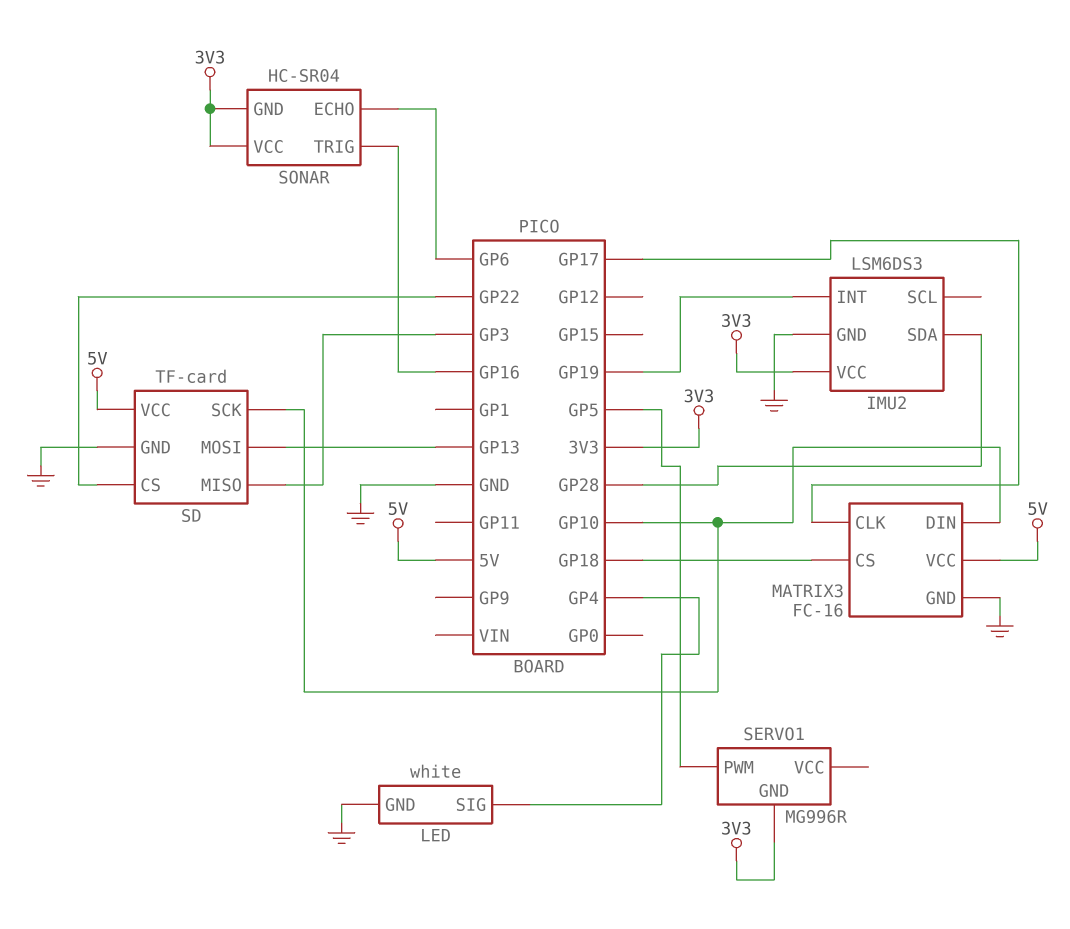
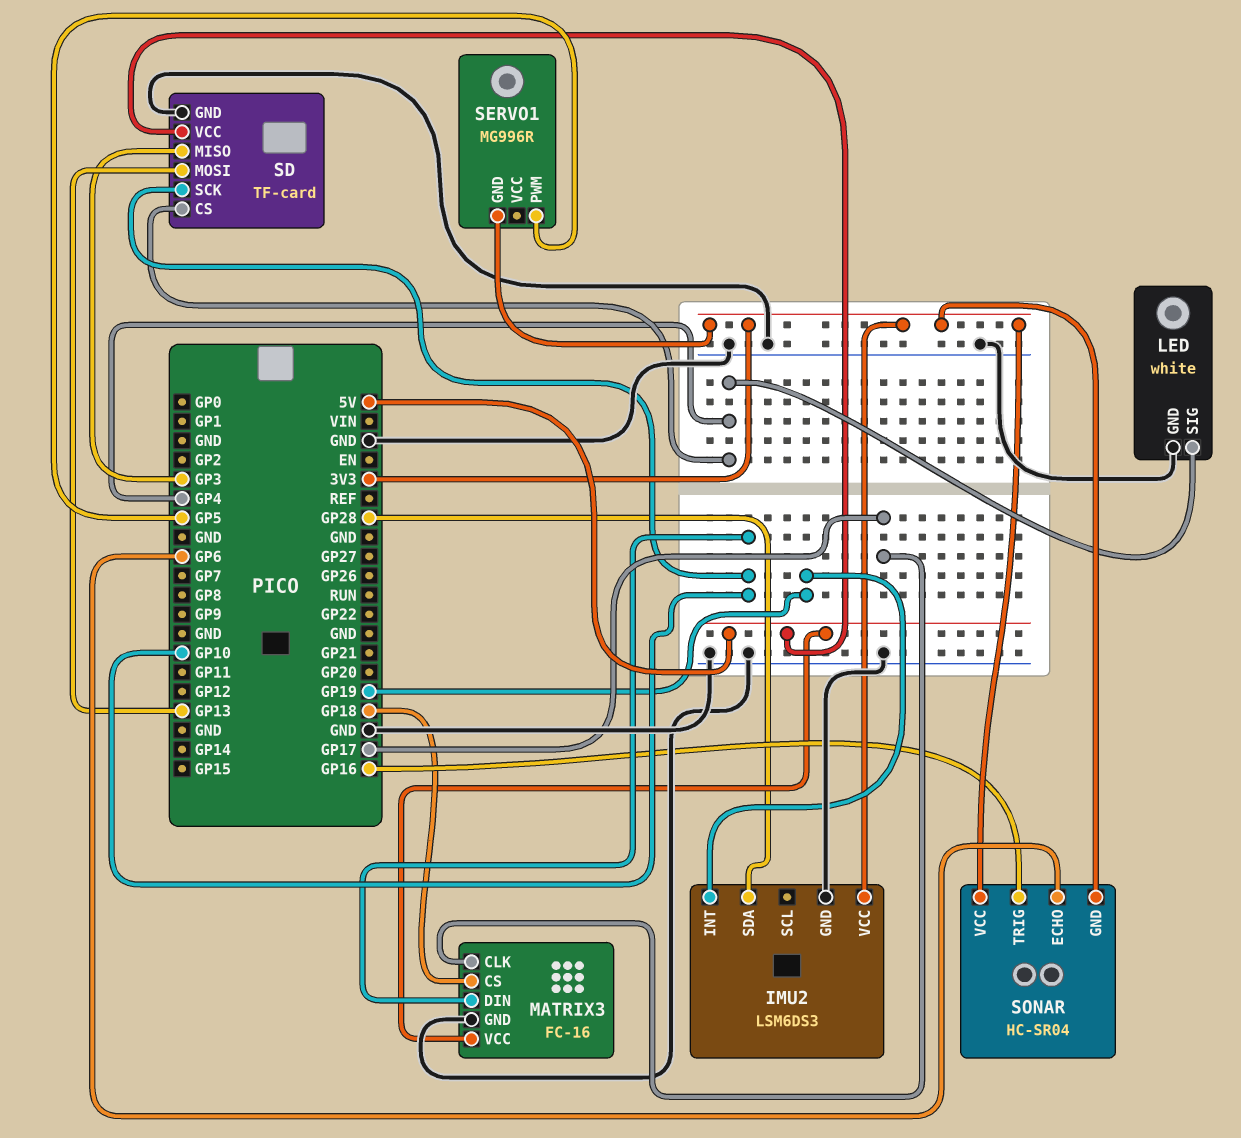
SD pin CS: GP22 -> GP4

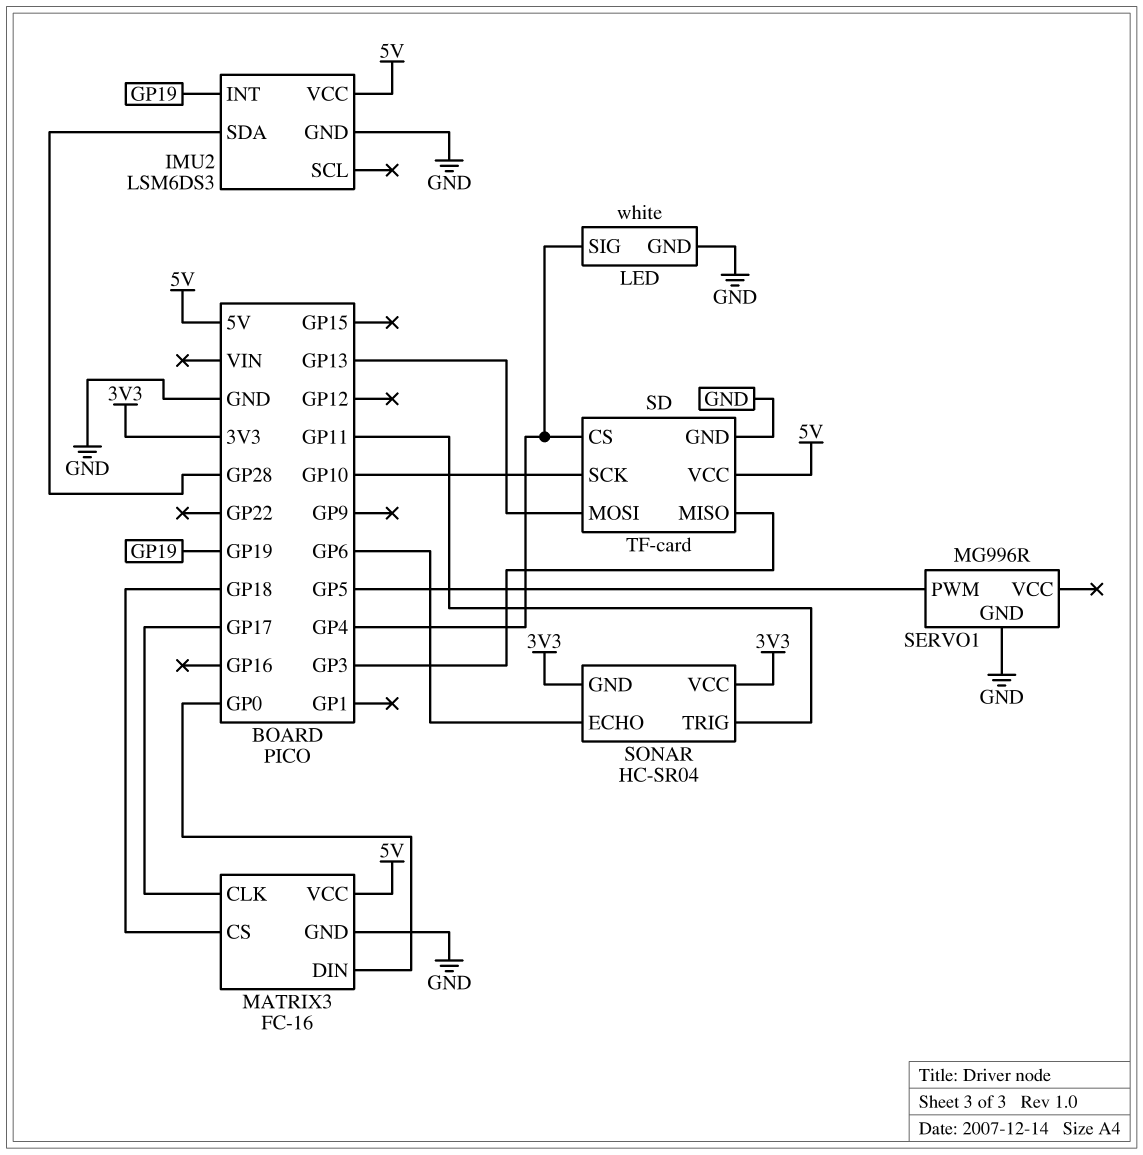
IMU2 pin VCC: 3V3 -> 5V
MATRIX3 pin DIN: GP10 -> GP0
SERVO1 pin GND: 3V3 -> GND
SONAR pin TRIG: GP16 -> GP11

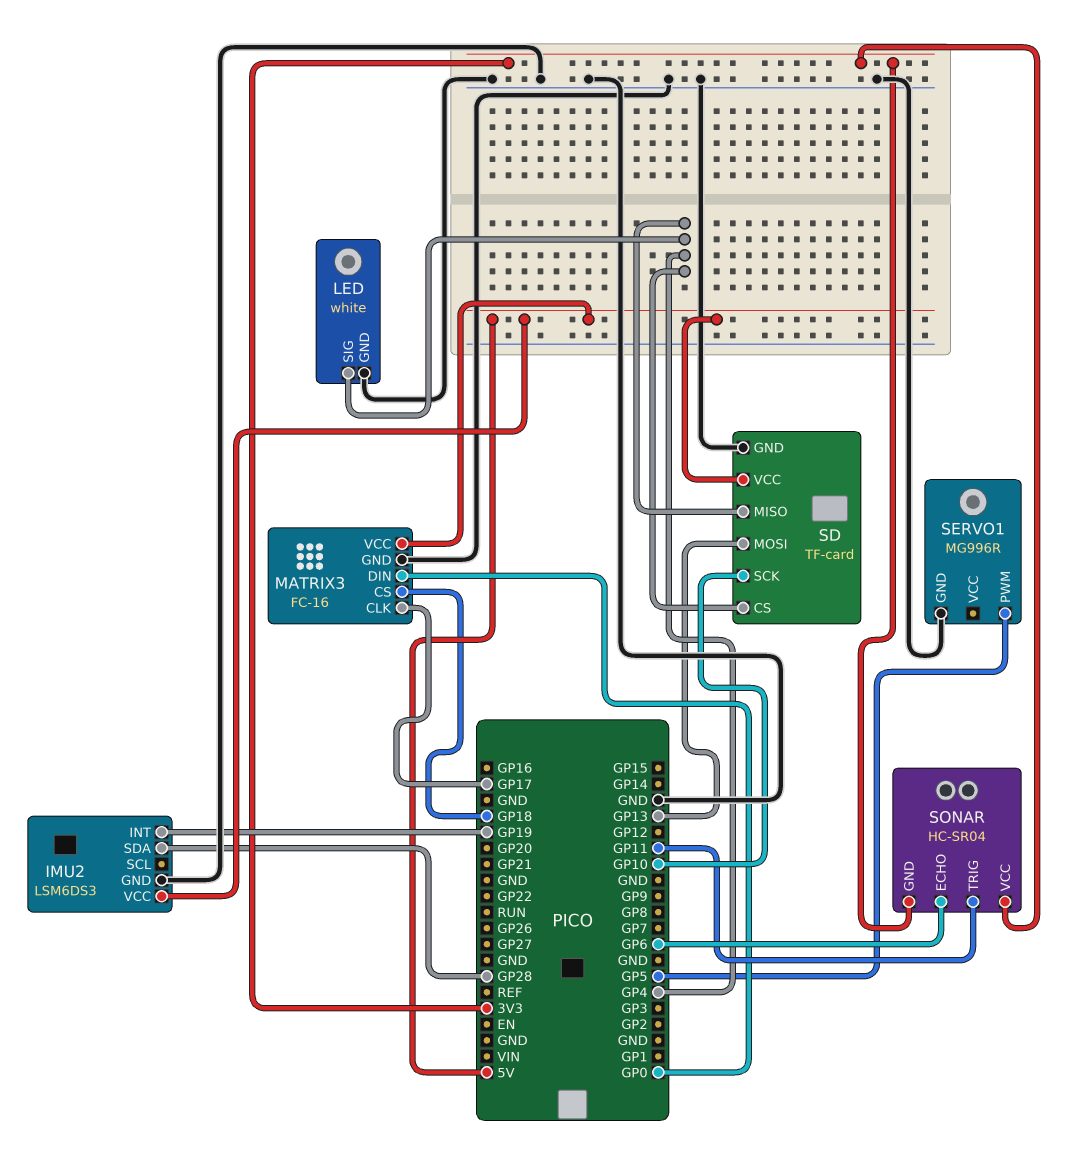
SD pin MISO: GP3 -> GP4

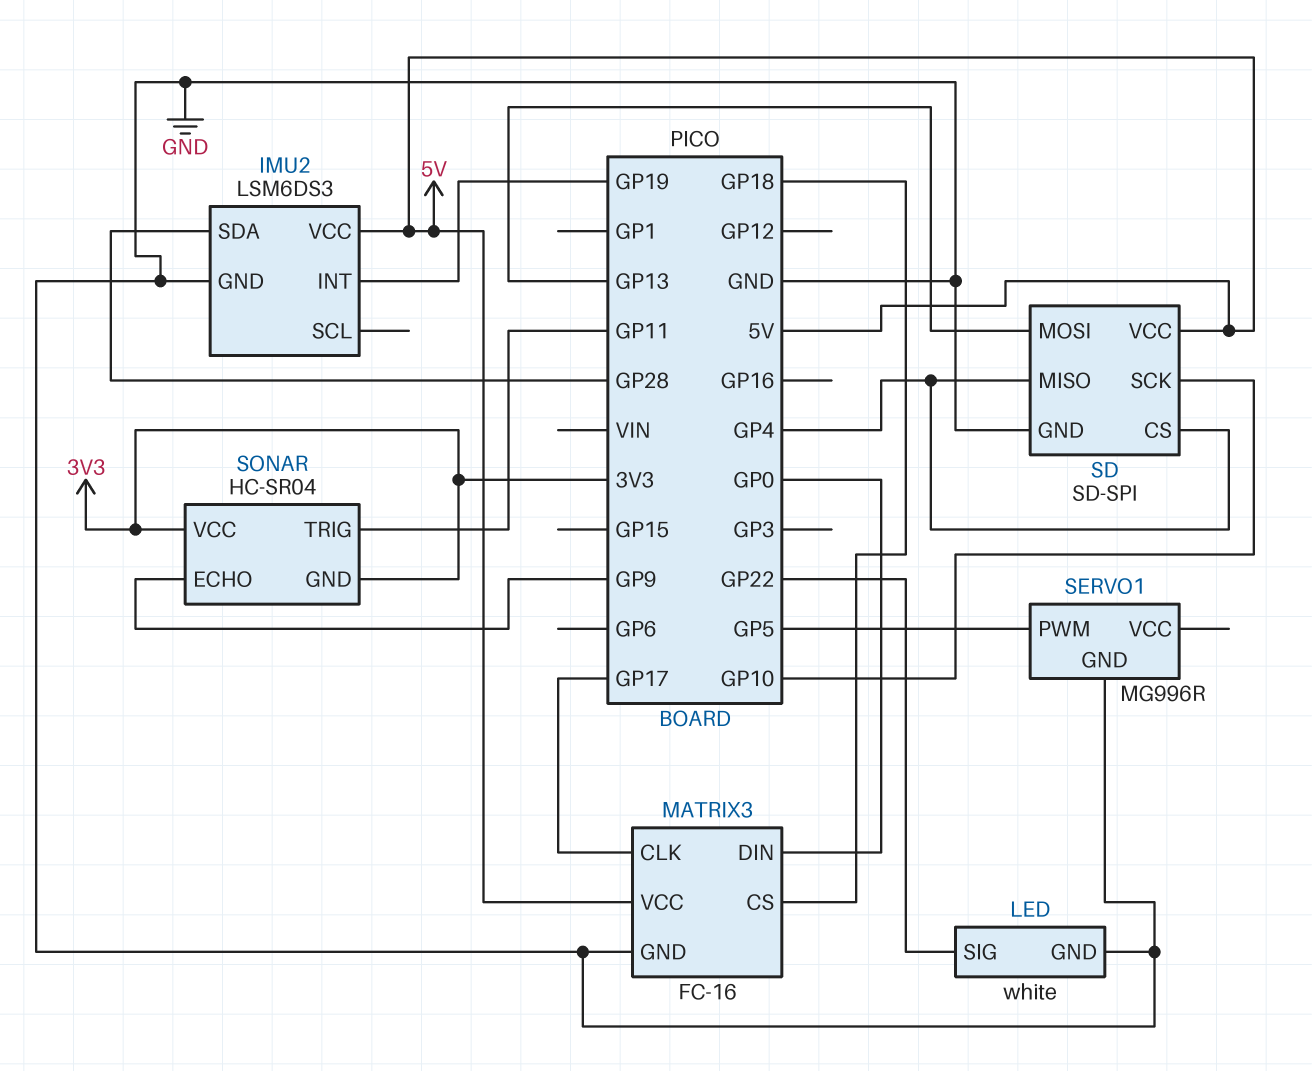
LED pin SIG: GP4 -> GP22
SD: TF-card -> SD-SPI
SONAR pin ECHO: GP6 -> GP9

